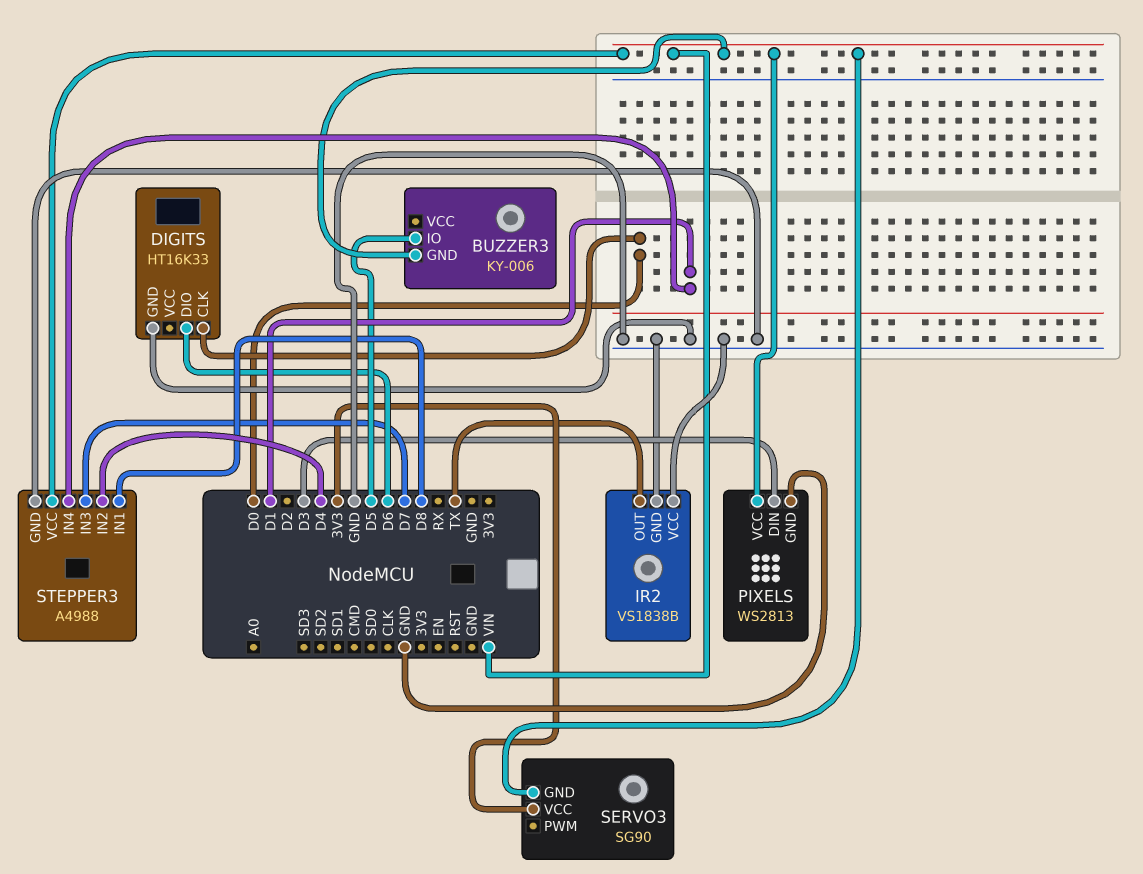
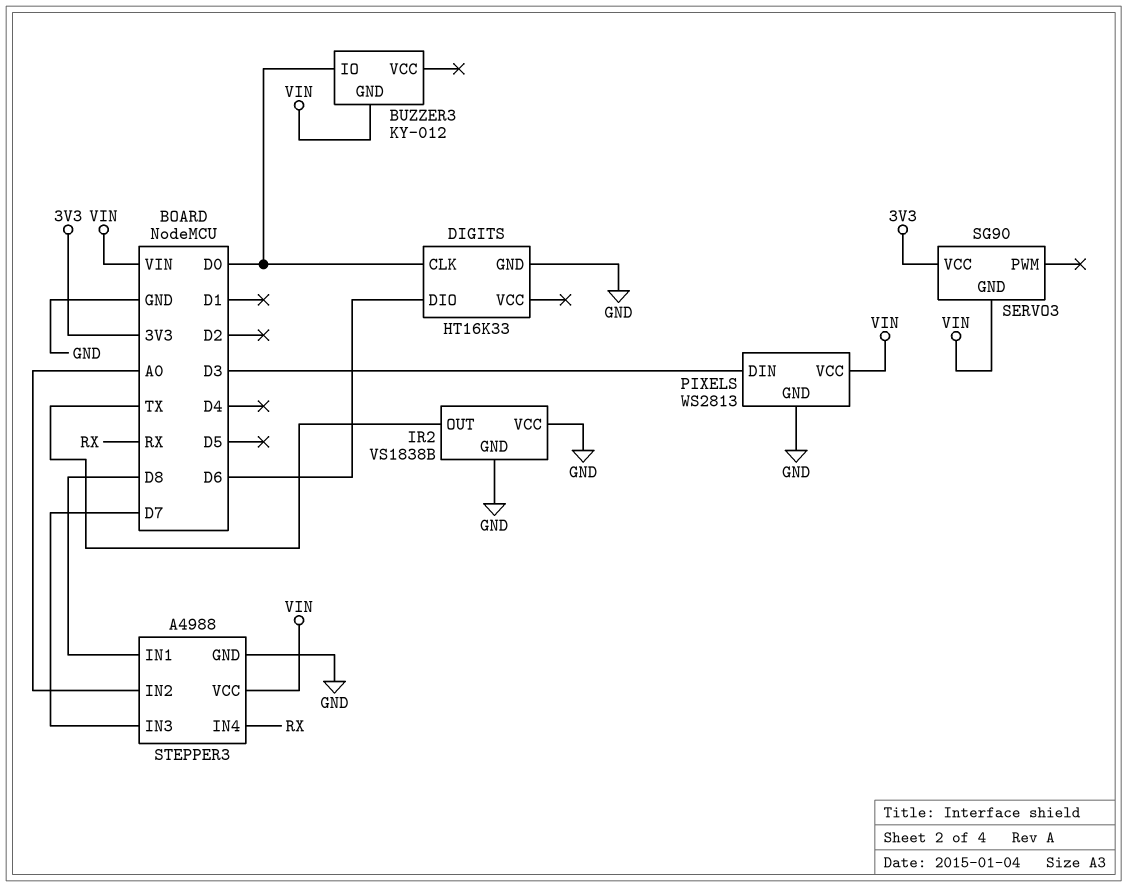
BUZZER3: KY-006 -> KY-012
BUZZER3 pin IO: D5 -> D0
STEPPER3 pin IN2: D4 -> A0
STEPPER3 pin IN4: D1 -> RX

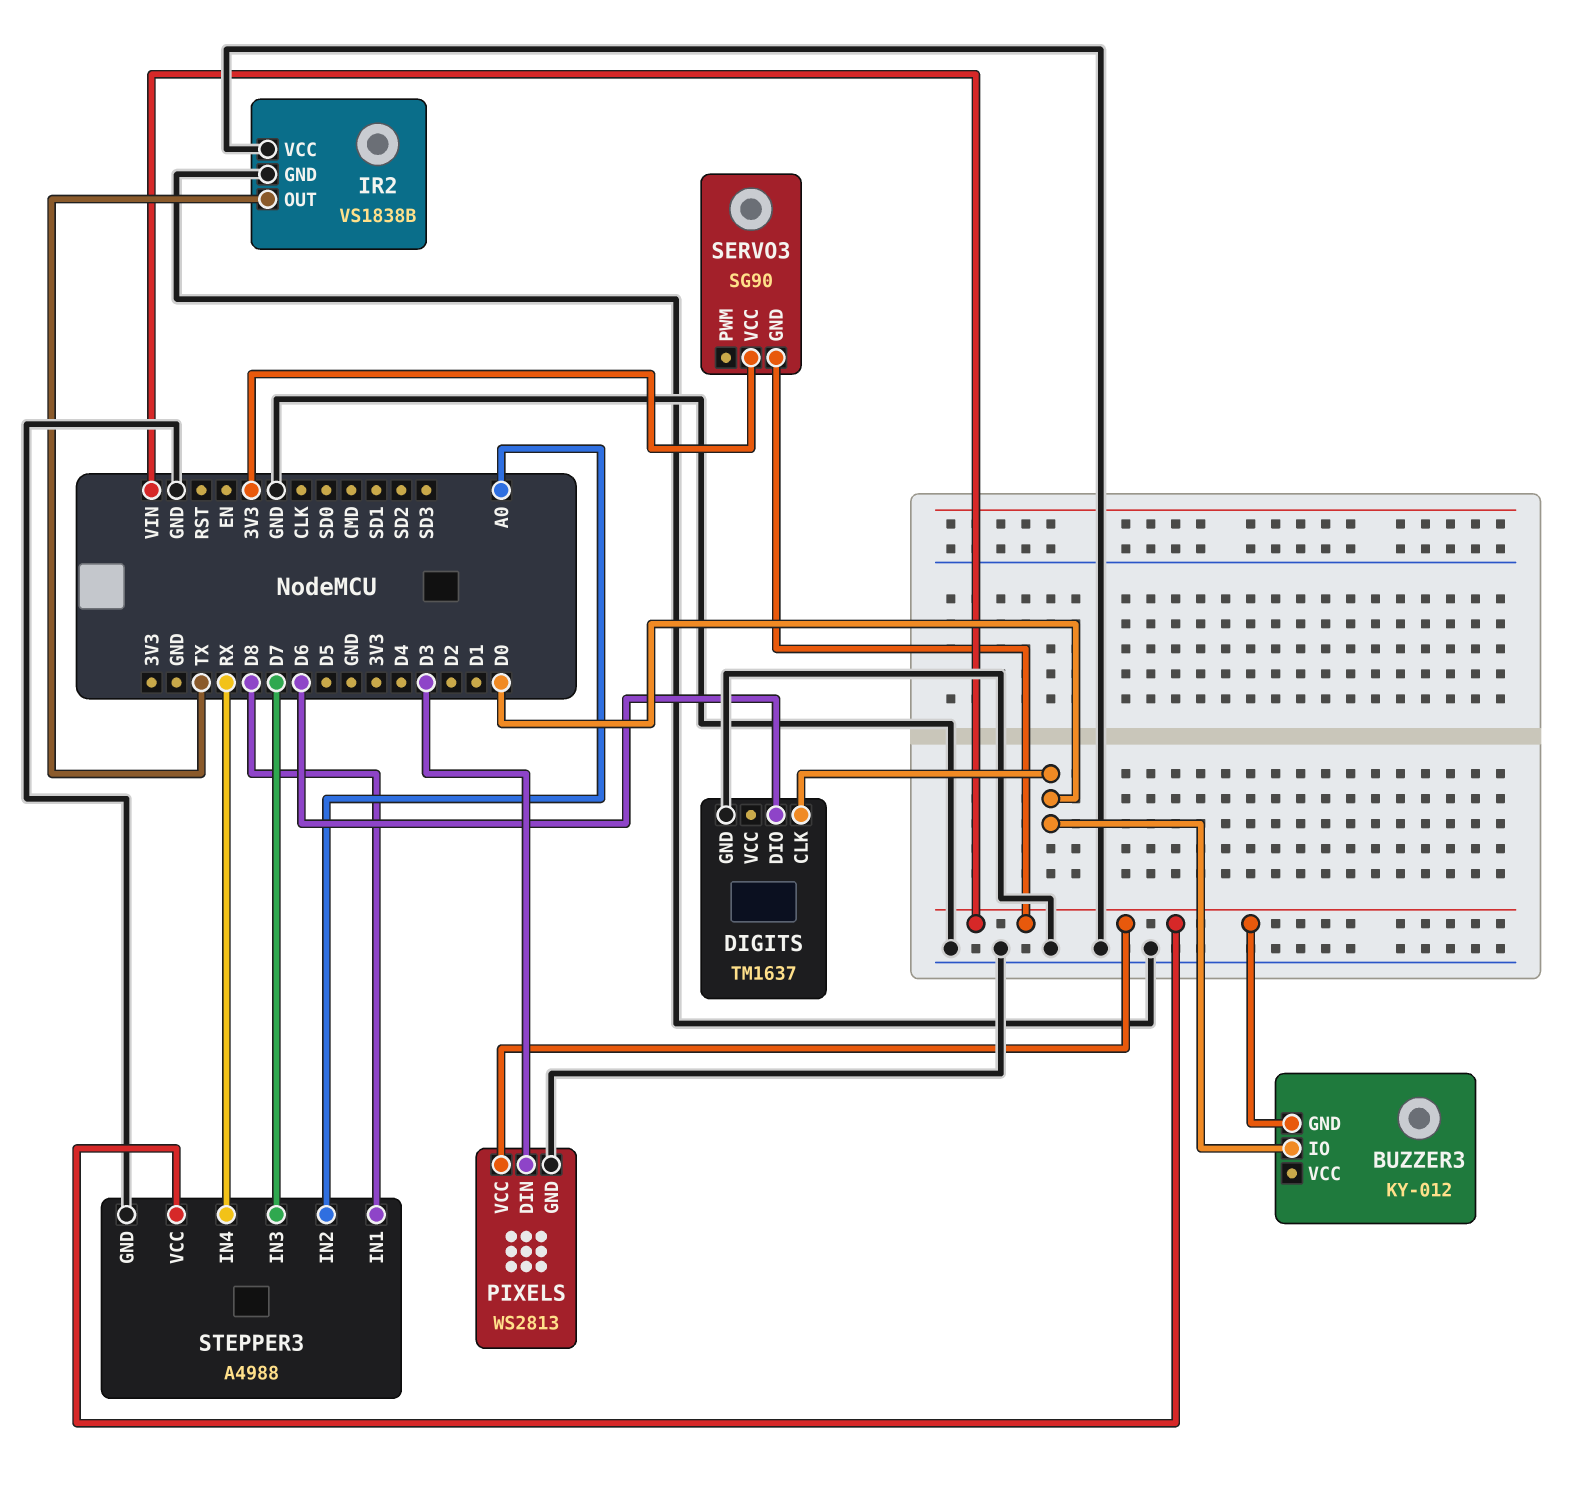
DIGITS: HT16K33 -> TM1637

